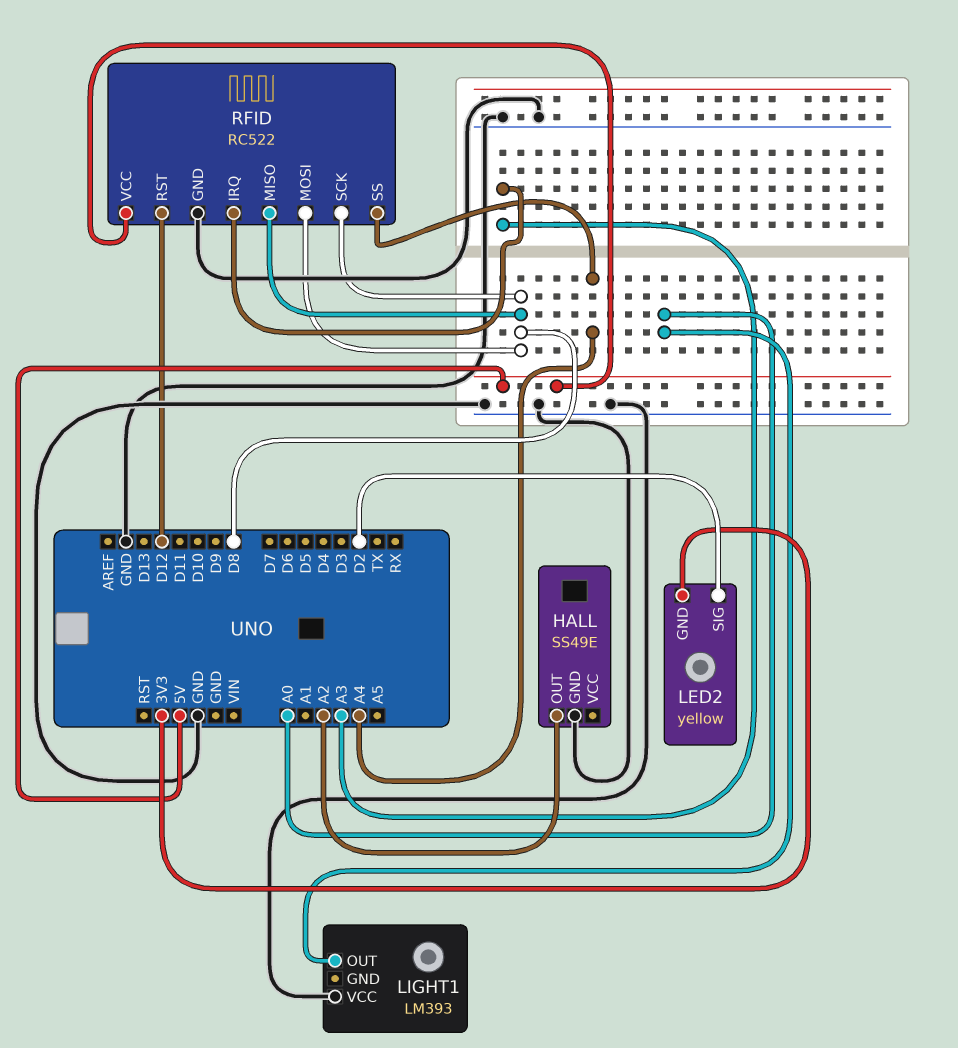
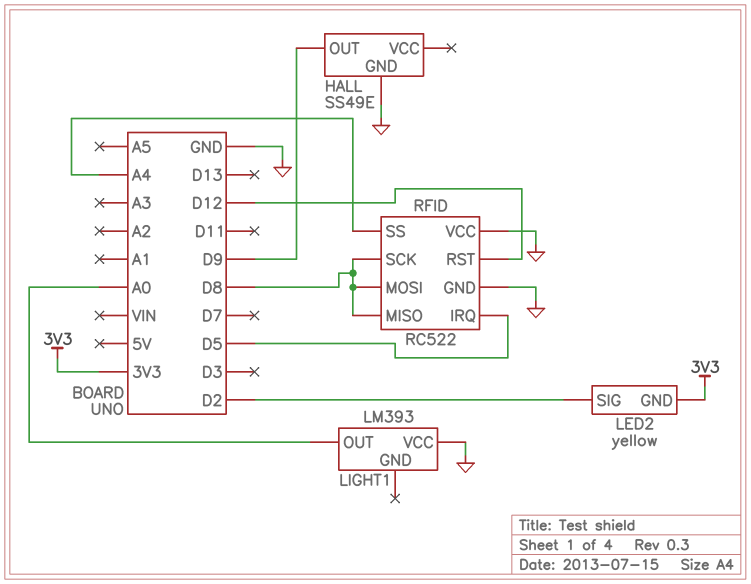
HALL pin OUT: A2 -> D9
RFID pin IRQ: A3 -> D5
RFID pin VCC: 5V -> GND

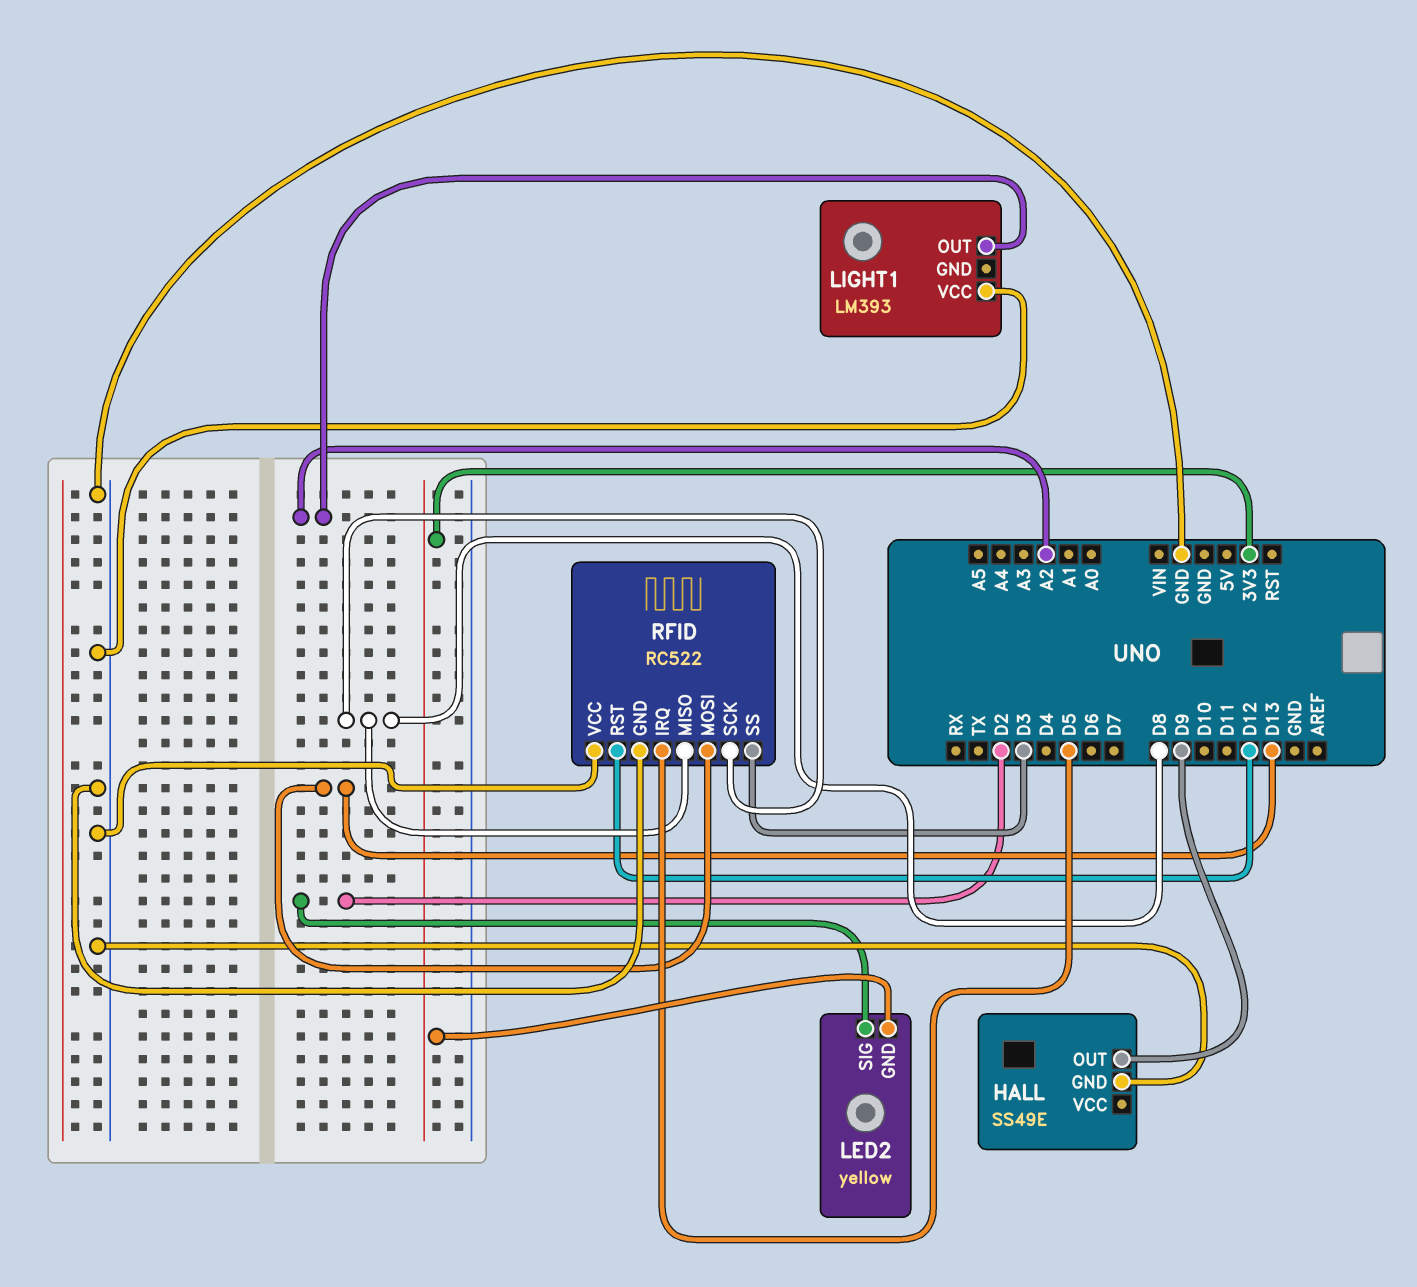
LIGHT1 pin OUT: A0 -> A2
RFID pin MOSI: D8 -> D13
RFID pin SS: A4 -> D3

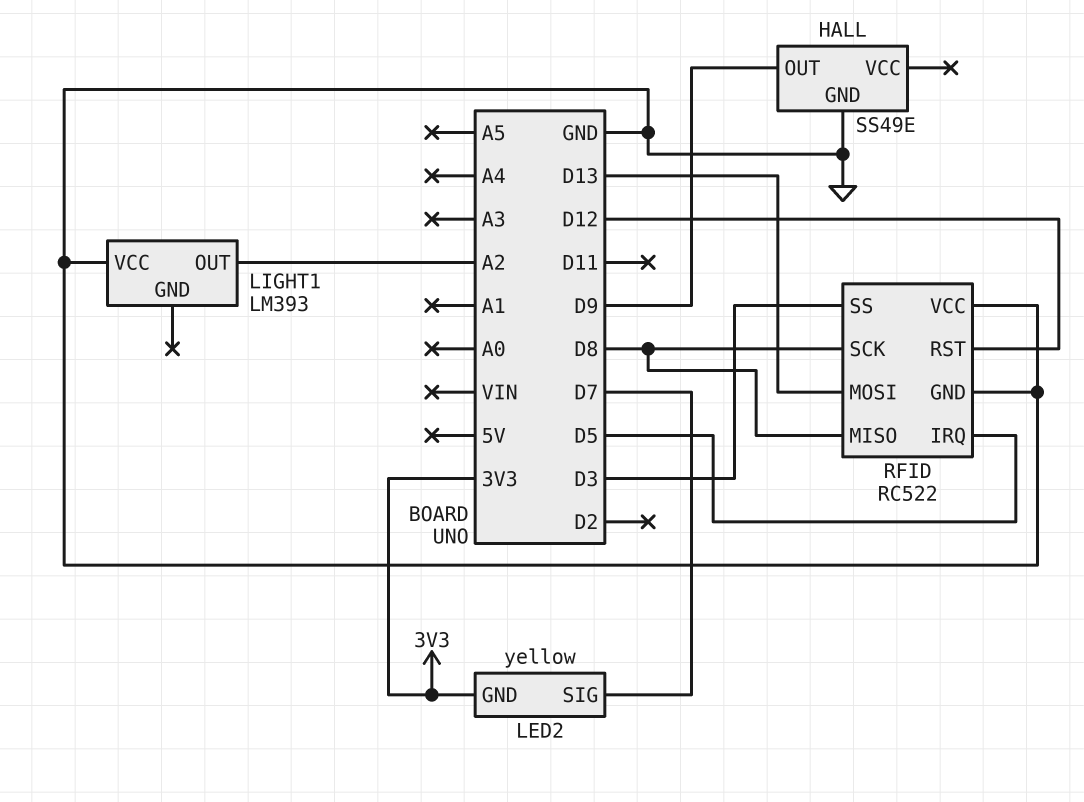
LED2 pin SIG: D2 -> D7

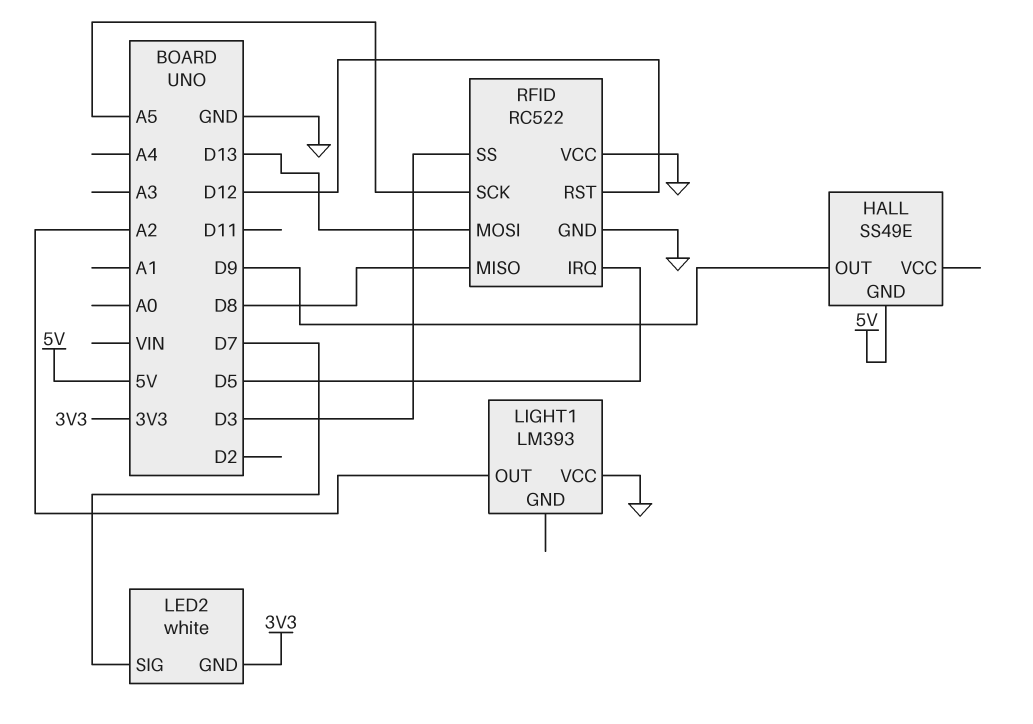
HALL pin GND: GND -> 5V
LED2: yellow -> white
RFID pin SCK: D8 -> A5

